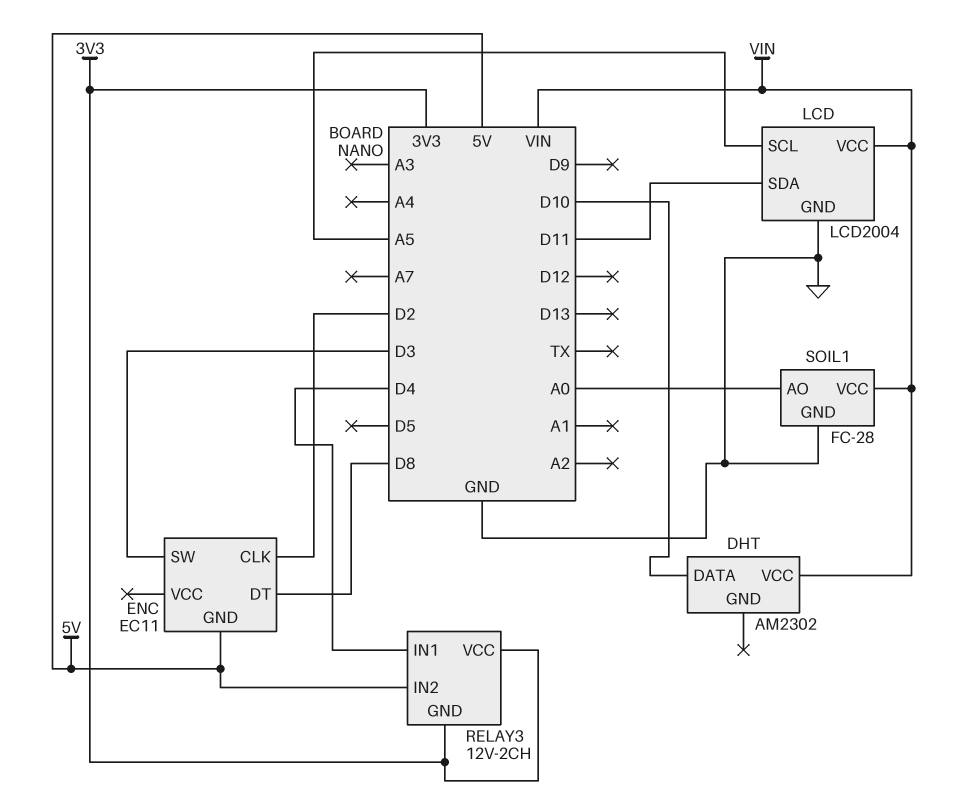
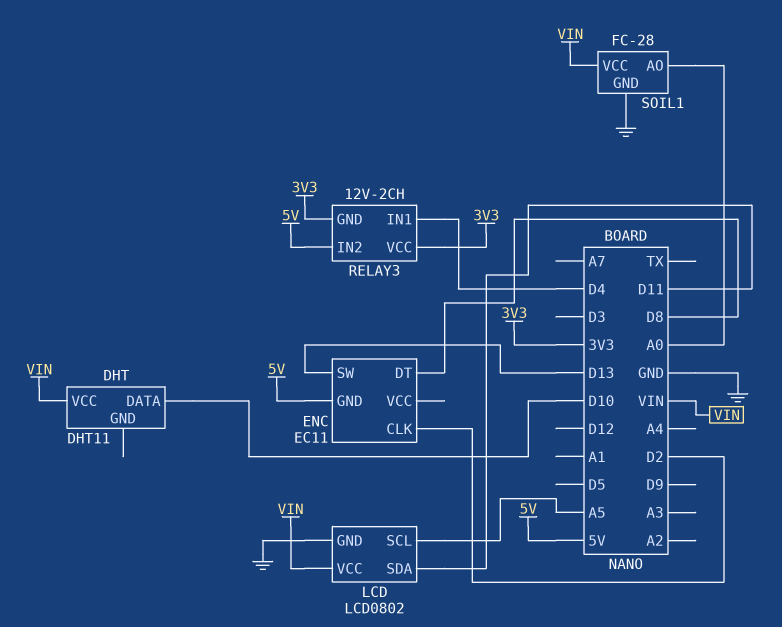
DHT: AM2302 -> DHT11
ENC pin SW: D3 -> D13
LCD: LCD2004 -> LCD0802

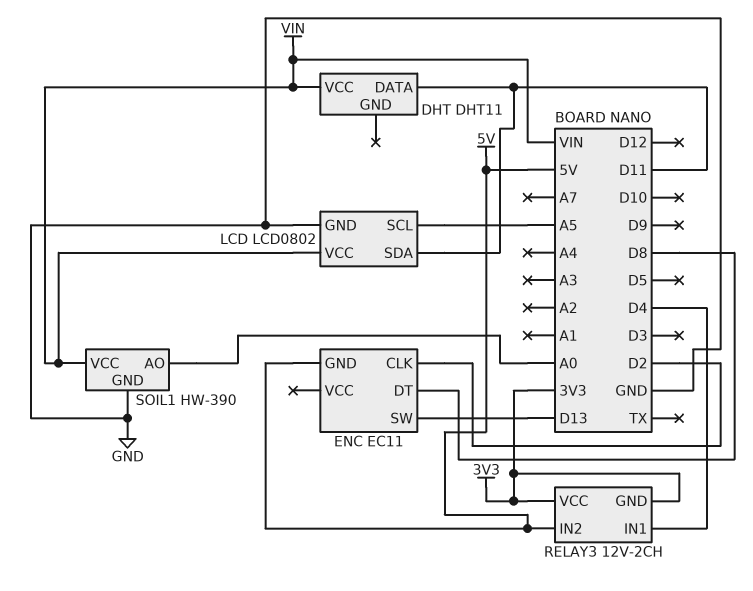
DHT pin DATA: D10 -> D11
SOIL1: FC-28 -> HW-390

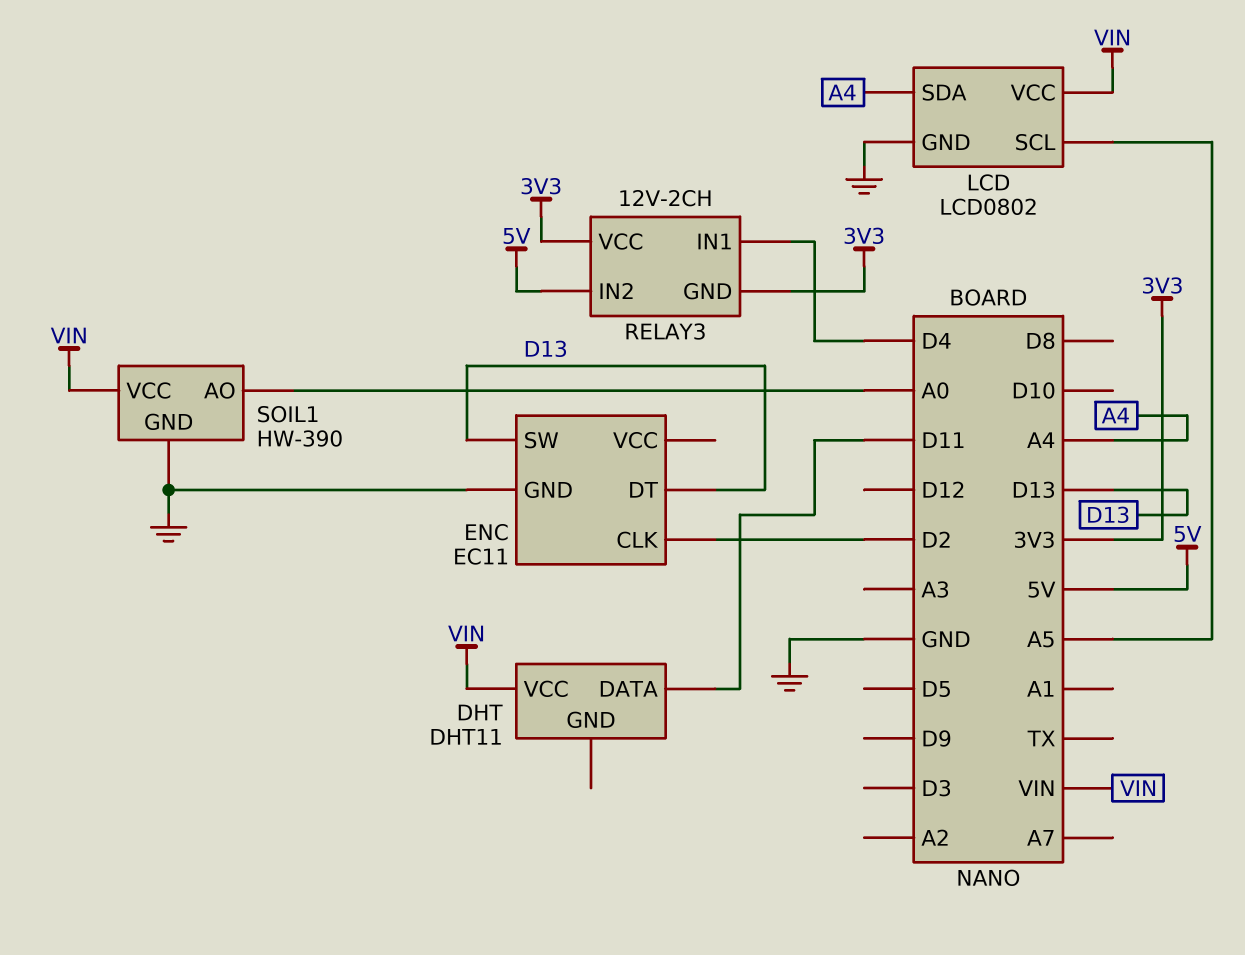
ENC pin DT: D8 -> D13
ENC pin GND: 5V -> GND
LCD pin SDA: D11 -> A4

